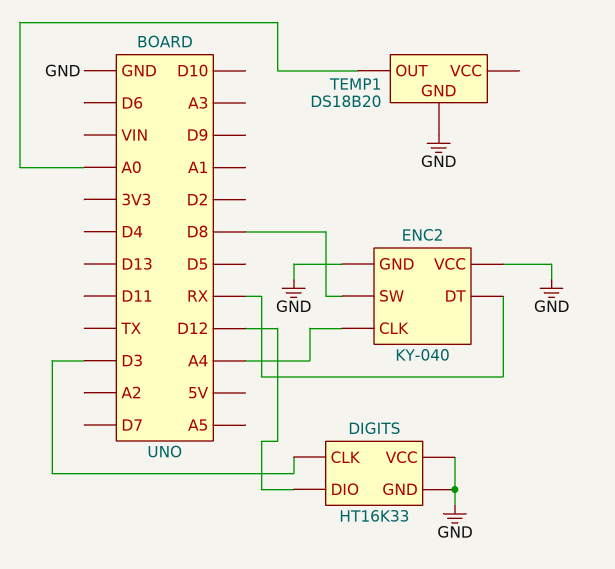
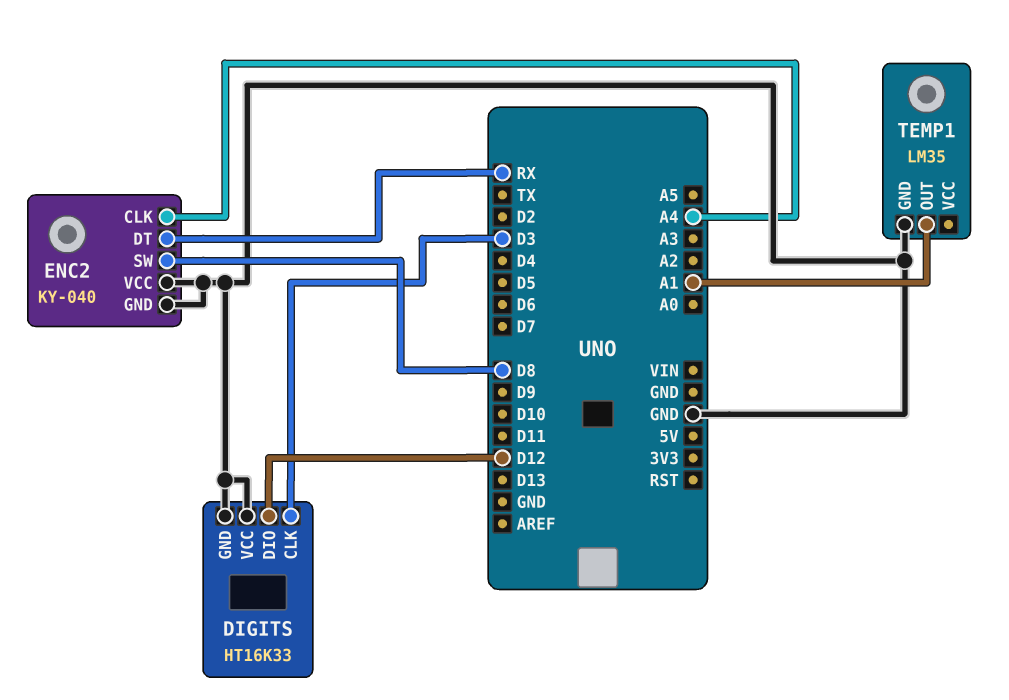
TEMP1: DS18B20 -> LM35
TEMP1 pin OUT: A0 -> A1

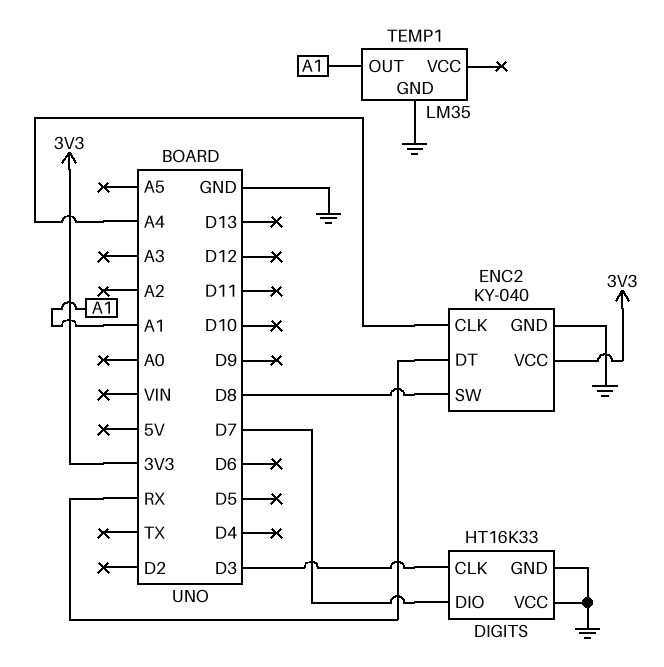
DIGITS pin DIO: D12 -> D7
ENC2 pin VCC: GND -> 3V3

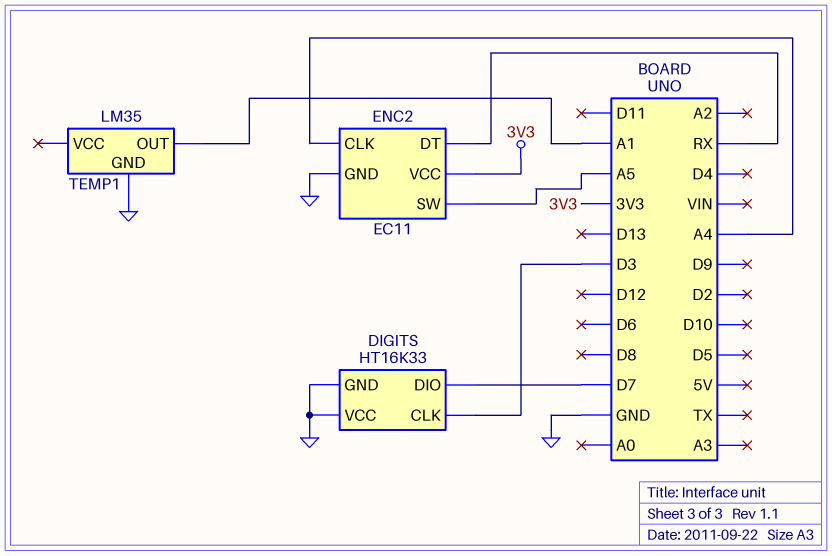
ENC2: KY-040 -> EC11
ENC2 pin SW: D8 -> A5

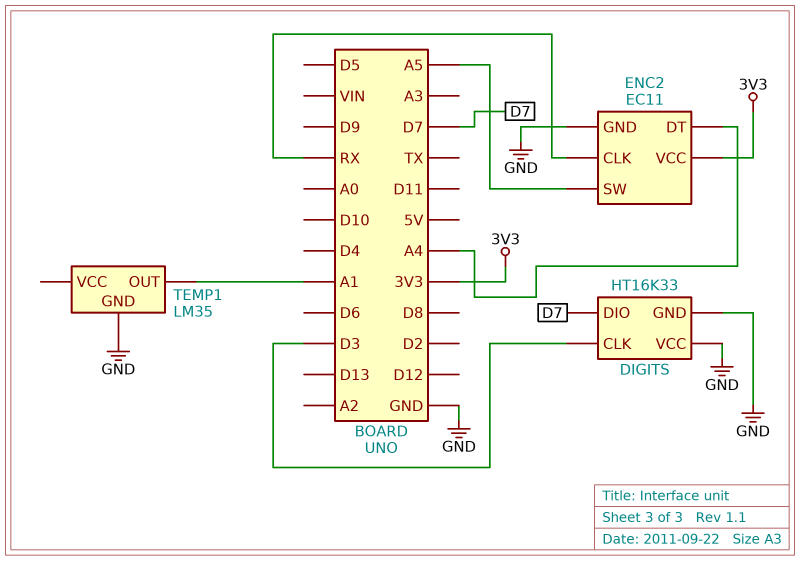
ENC2 pin CLK: A4 -> RX
ENC2 pin DT: RX -> A4

